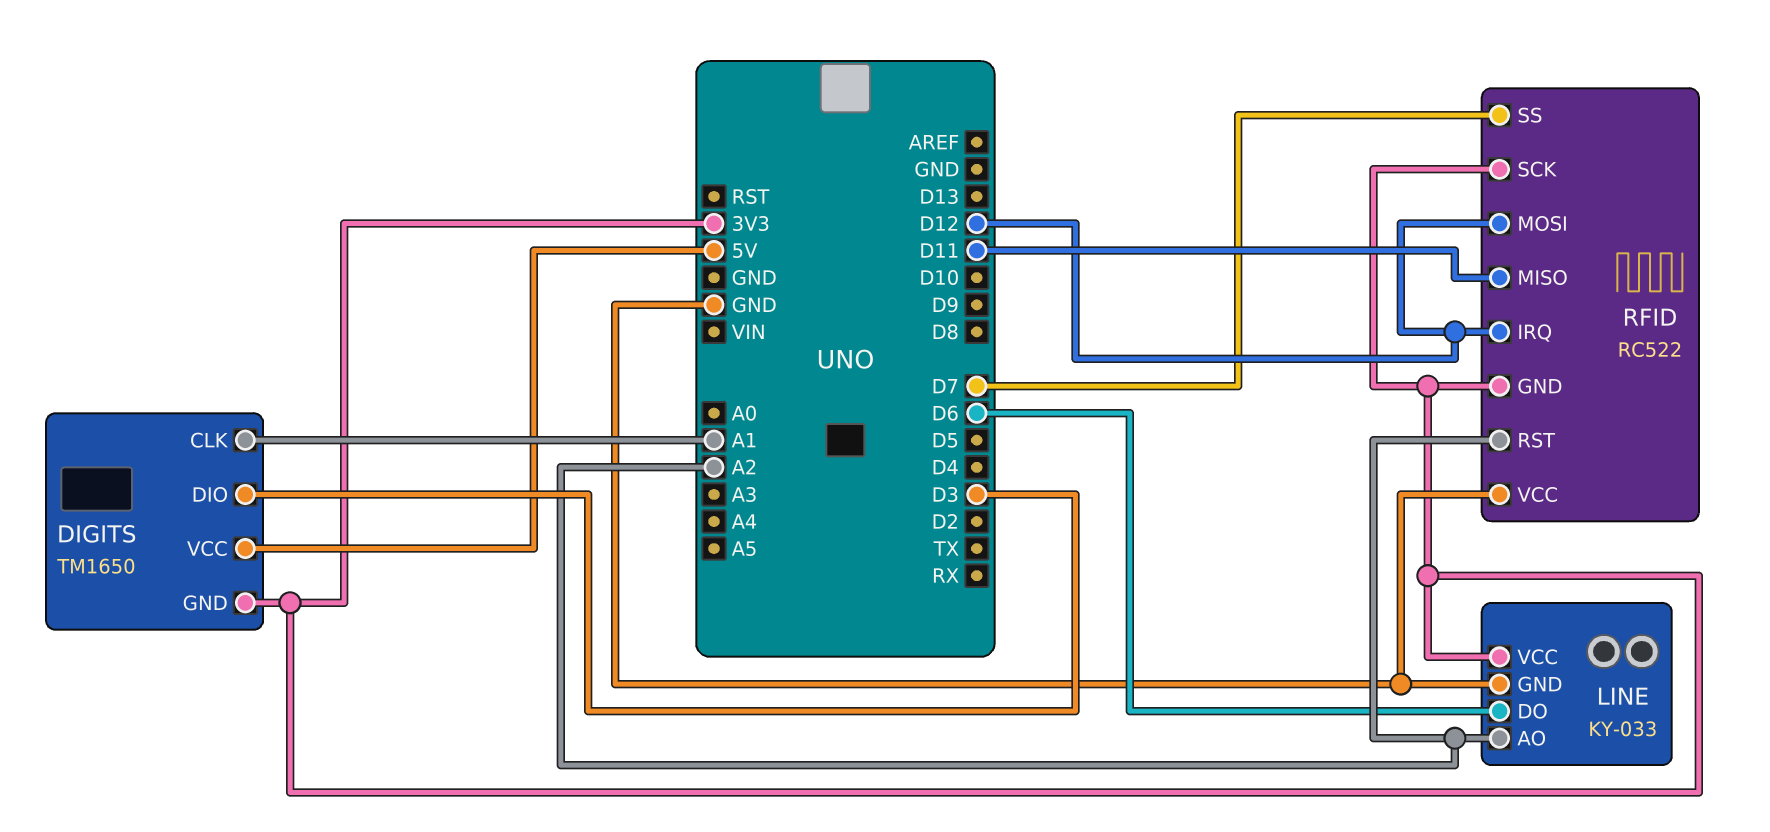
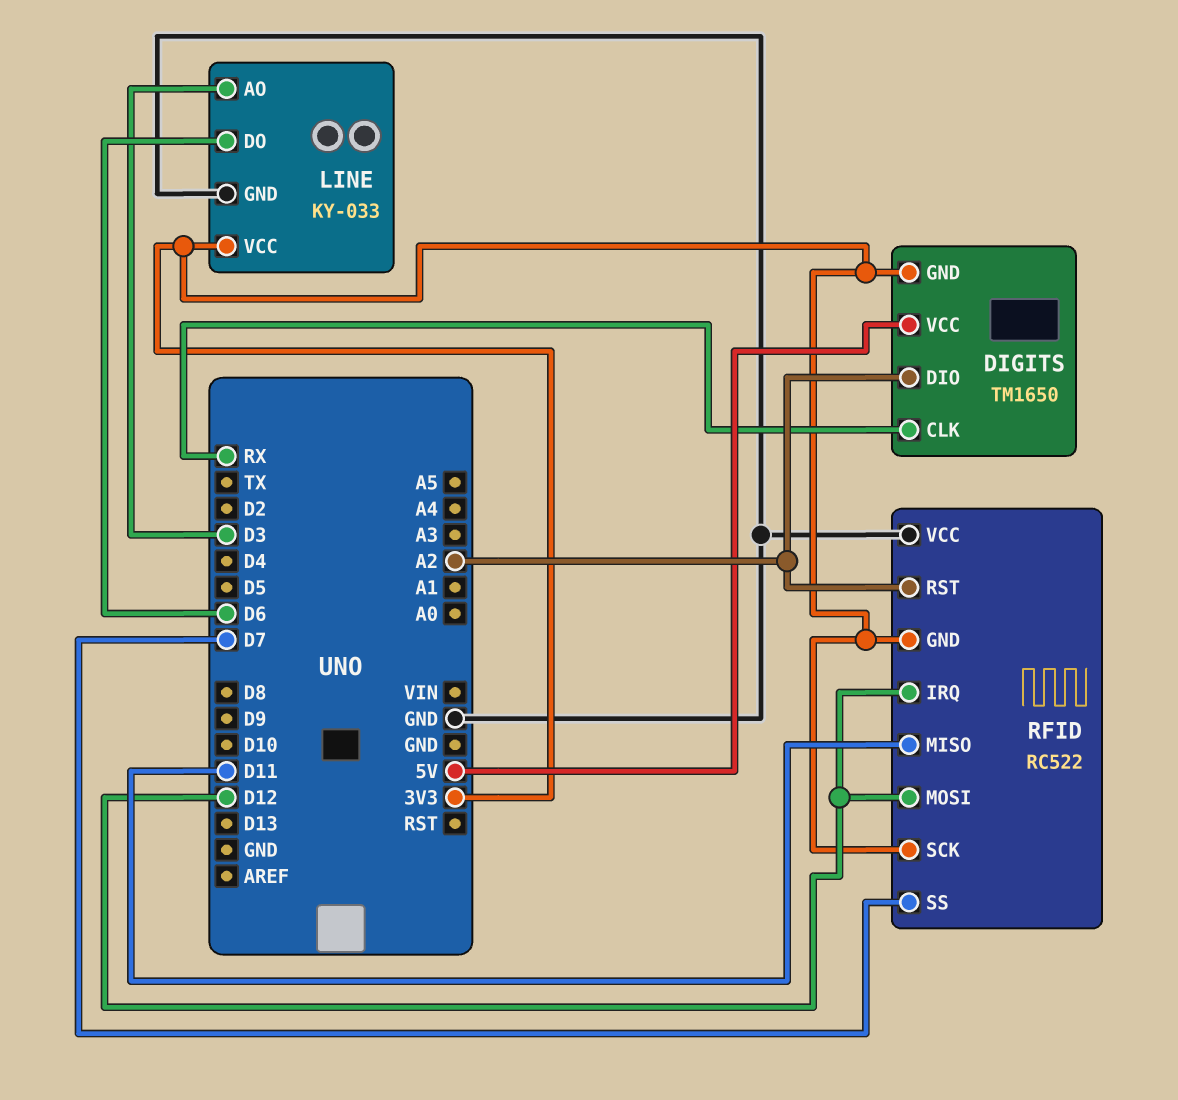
DIGITS pin CLK: A1 -> RX
DIGITS pin DIO: D3 -> A2
LINE pin AO: A2 -> D3

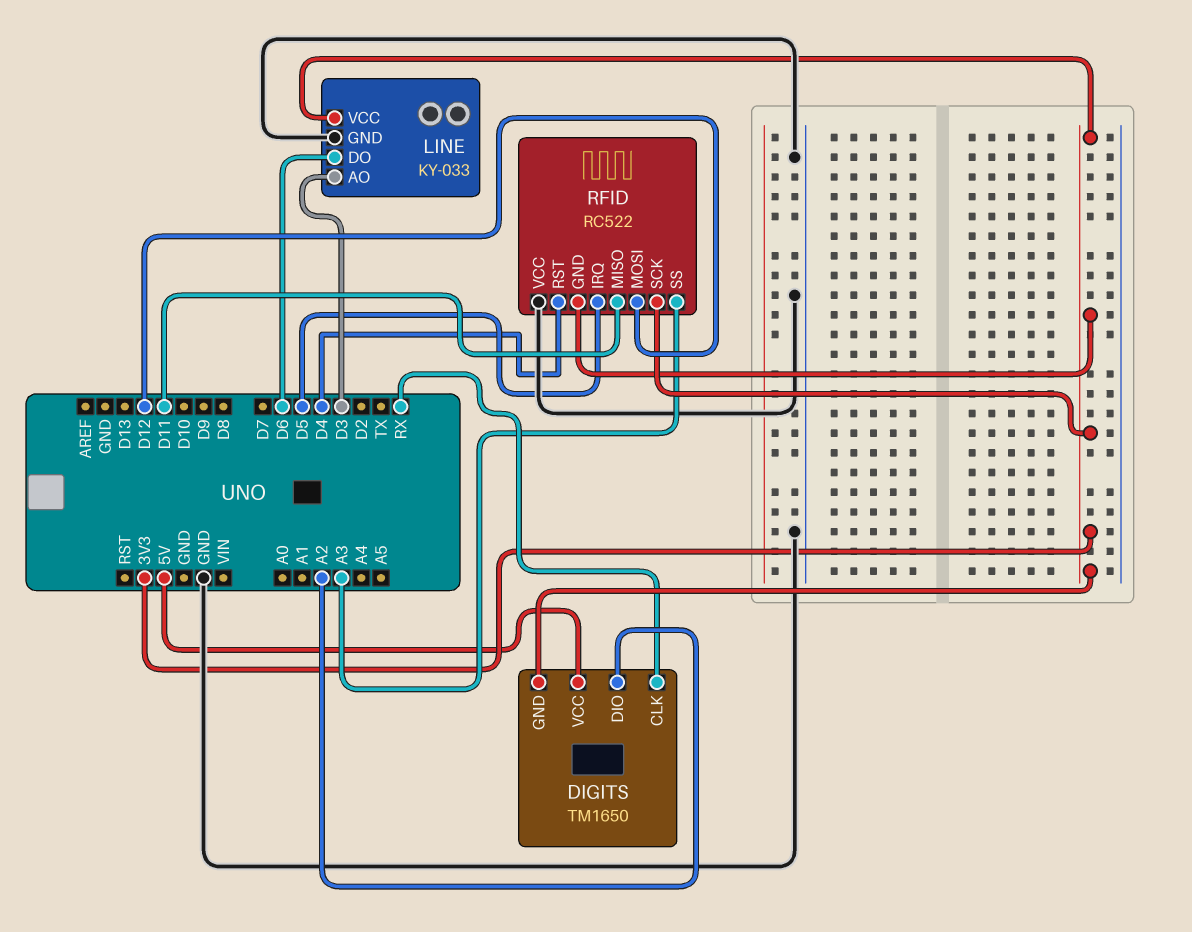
RFID pin IRQ: D12 -> D5
RFID pin RST: A2 -> D4
RFID pin SS: D7 -> A3

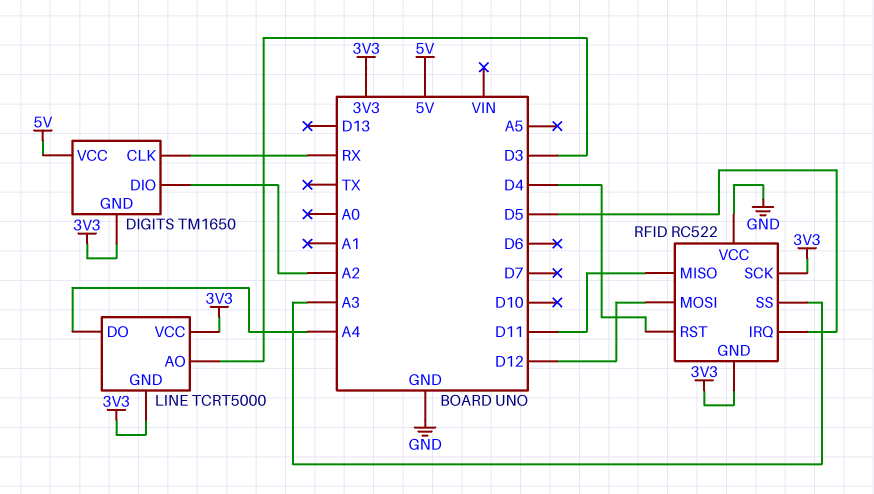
LINE: KY-033 -> TCRT5000
LINE pin DO: D6 -> A4
LINE pin GND: GND -> 3V3

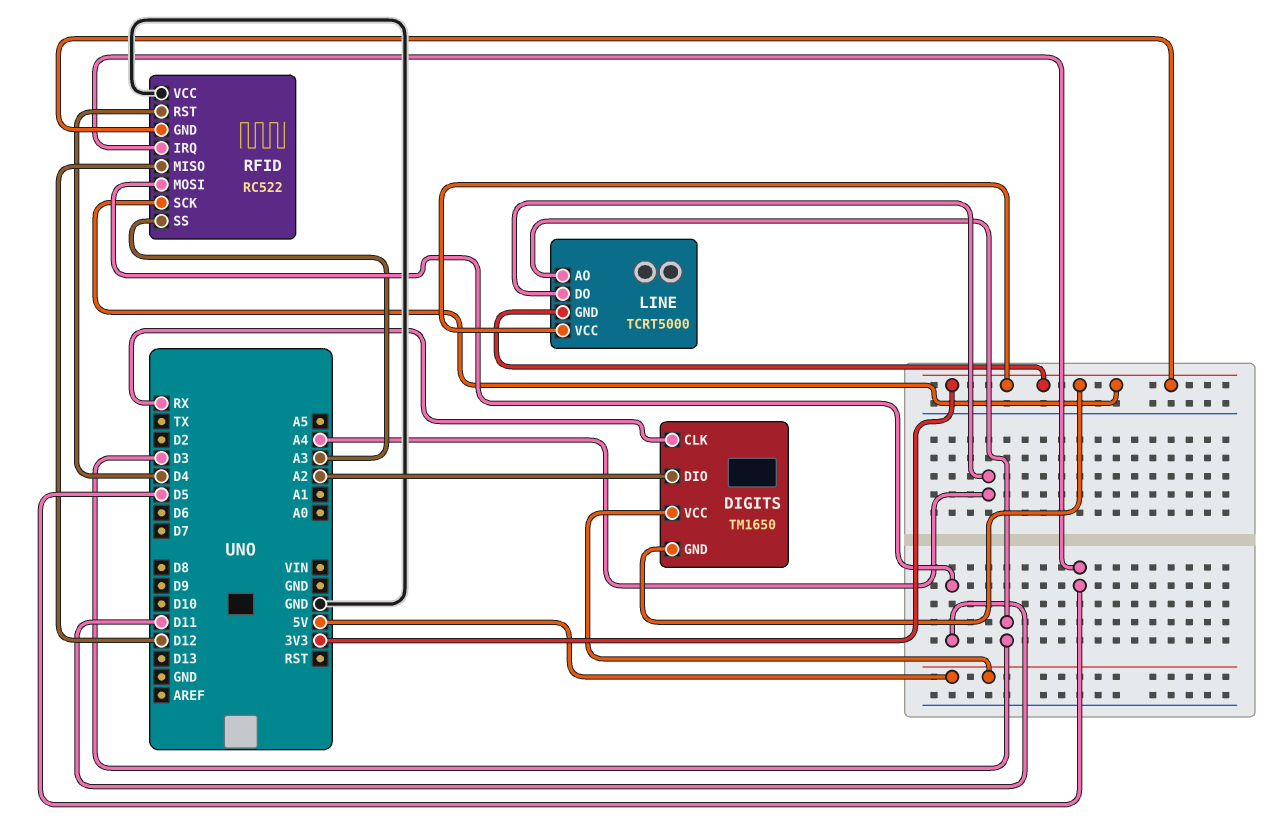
RFID pin MISO: D11 -> D12
RFID pin MOSI: D12 -> D11

